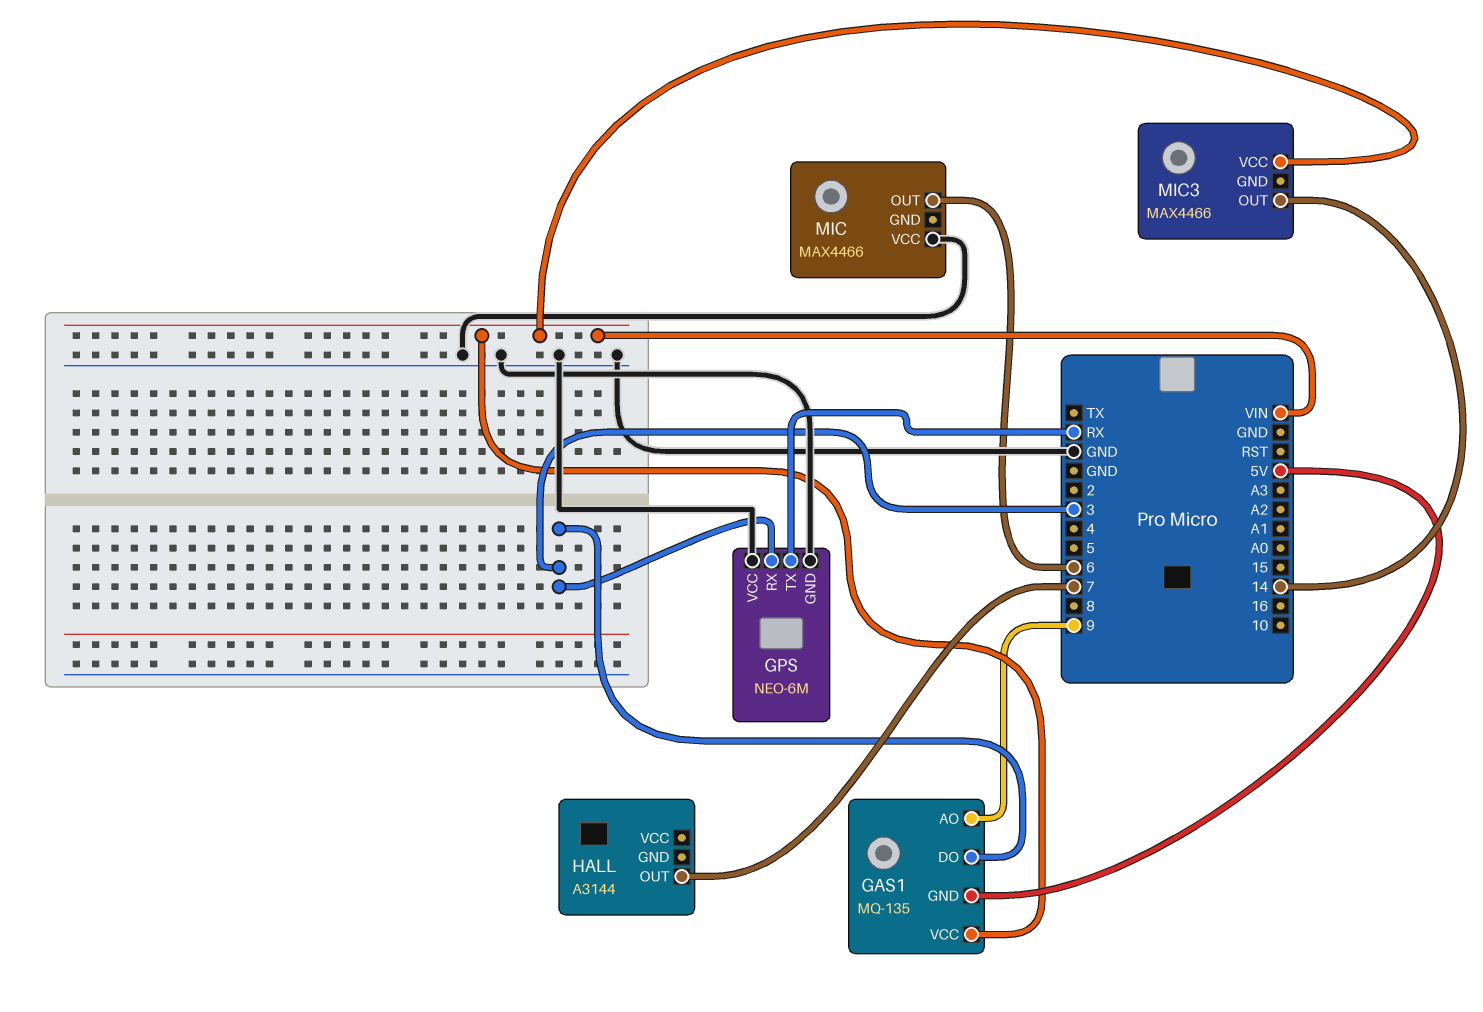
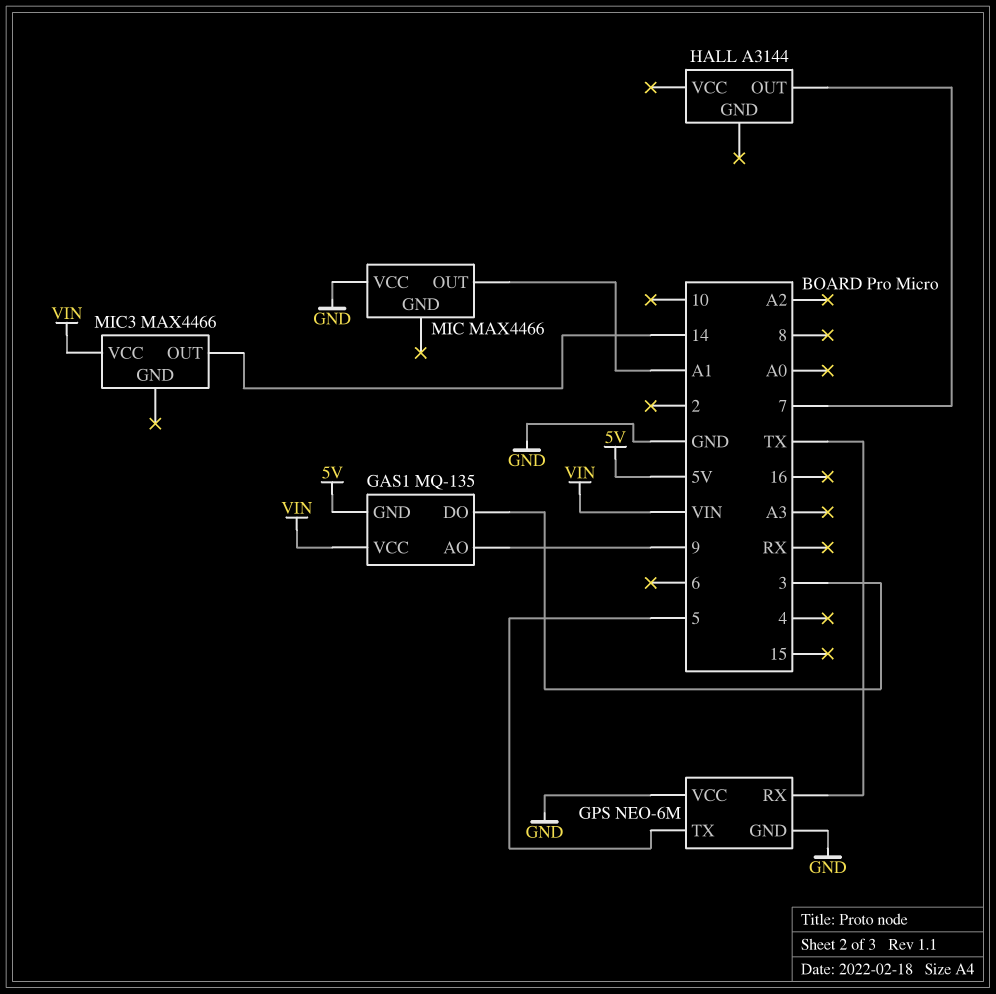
GPS pin RX: 3 -> TX
GPS pin TX: RX -> 5
MIC pin OUT: 6 -> A1

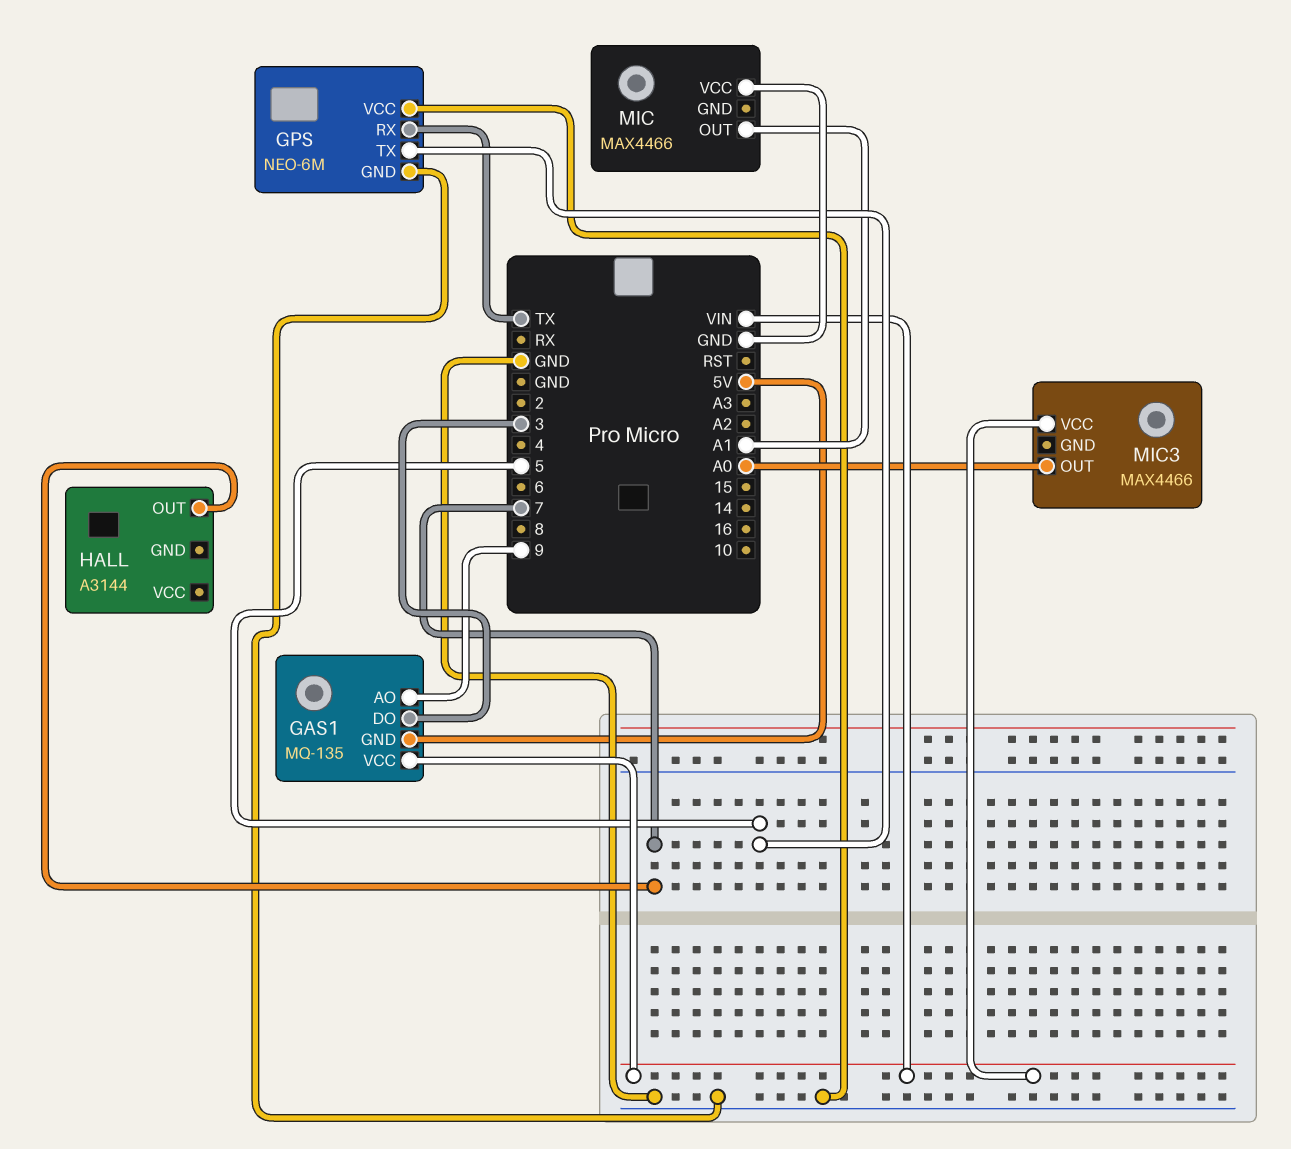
MIC3 pin OUT: 14 -> A0

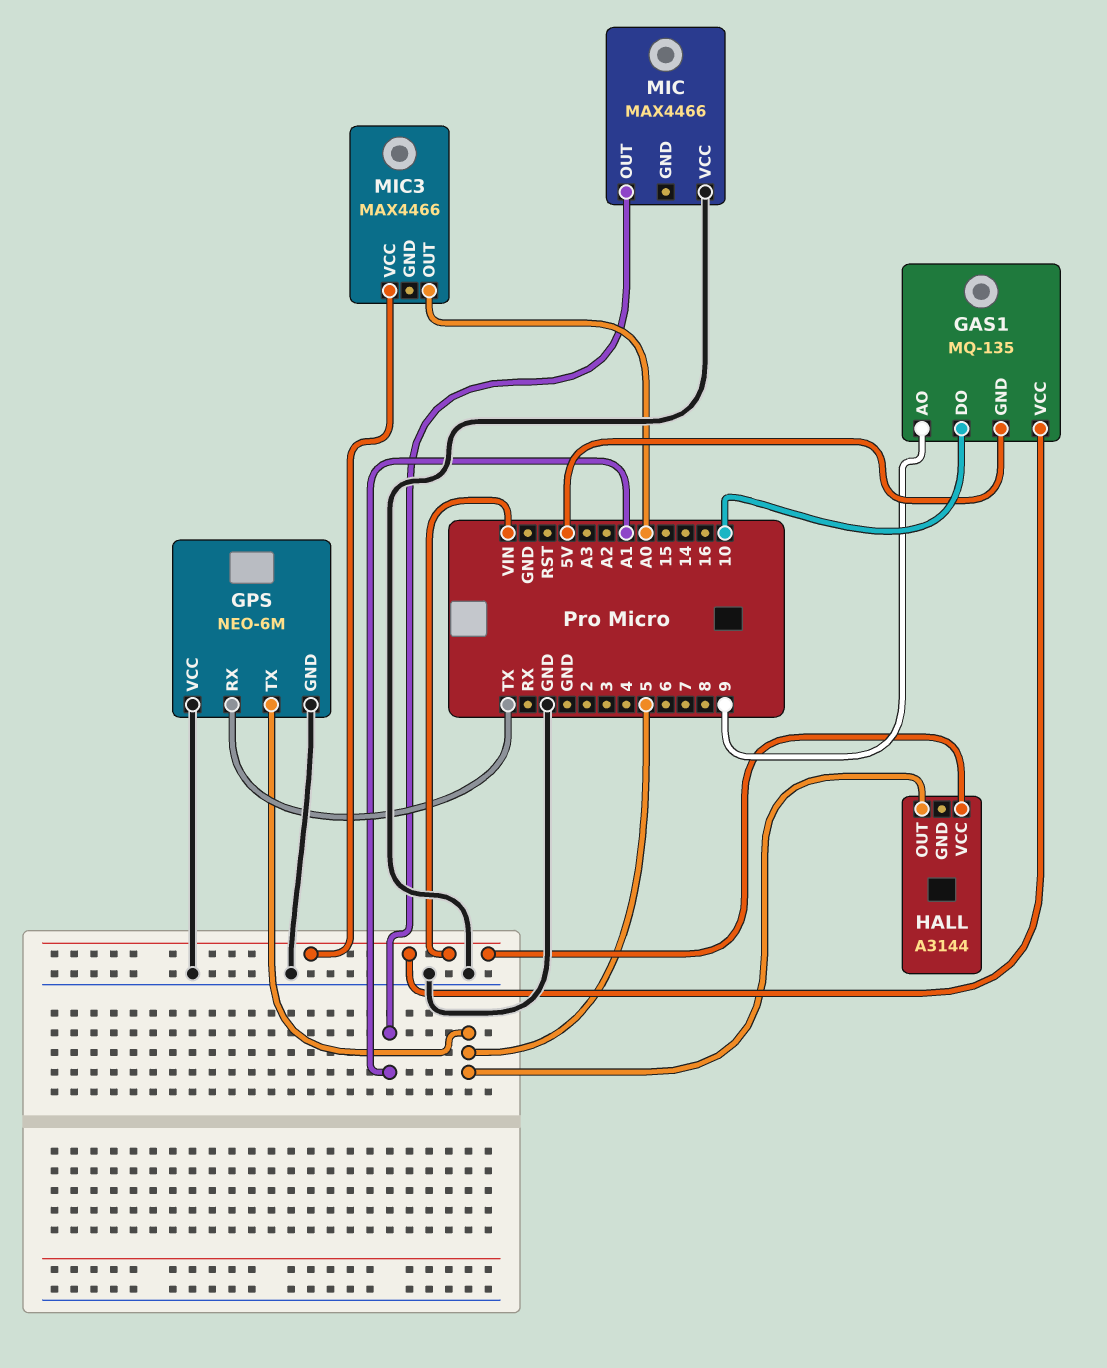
GAS1 pin DO: 3 -> 10
HALL pin OUT: 7 -> 5
HALL pin VCC: none -> VIN

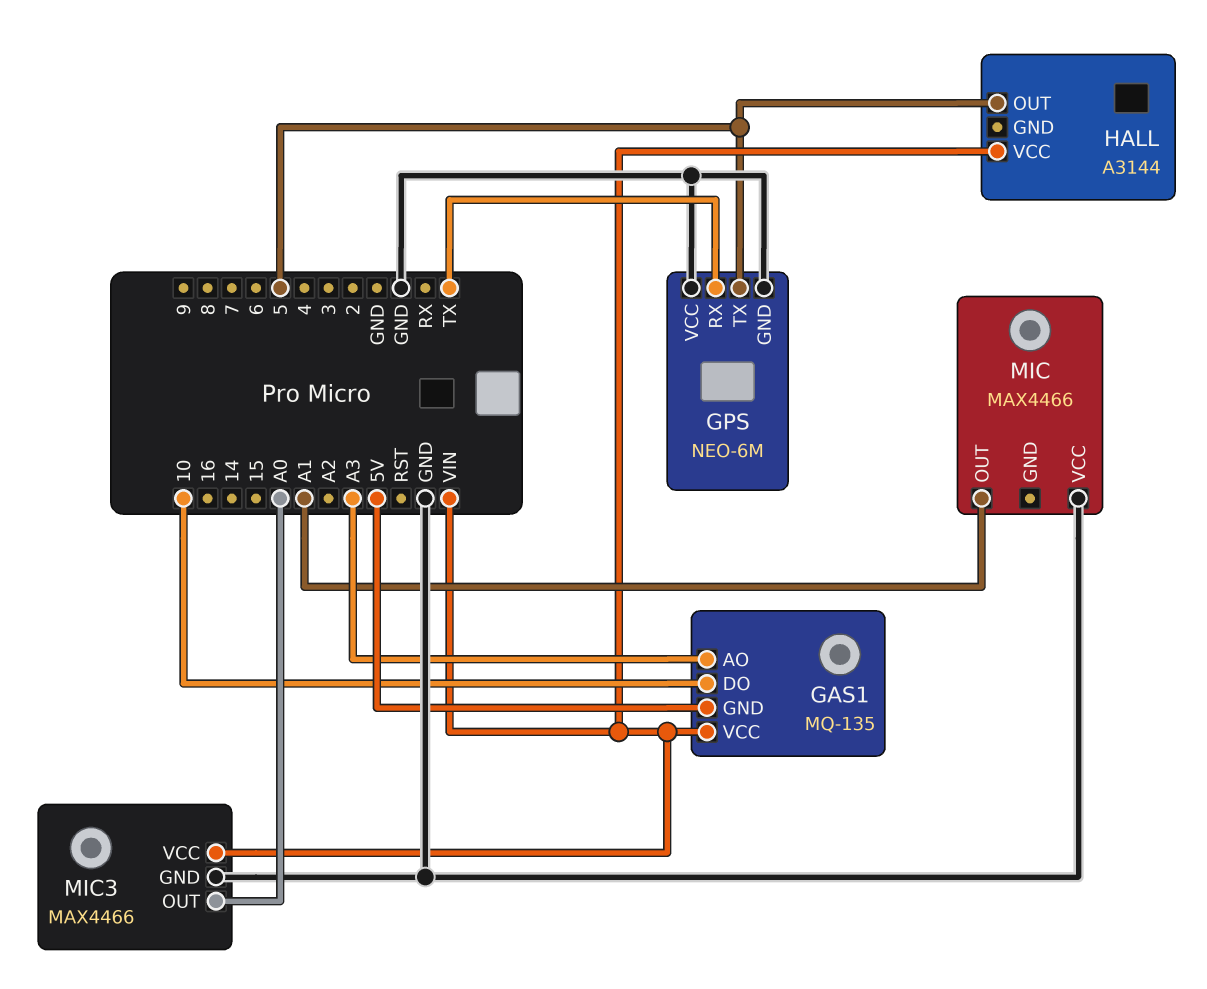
GAS1 pin AO: 9 -> A3
MIC3 pin GND: none -> GND

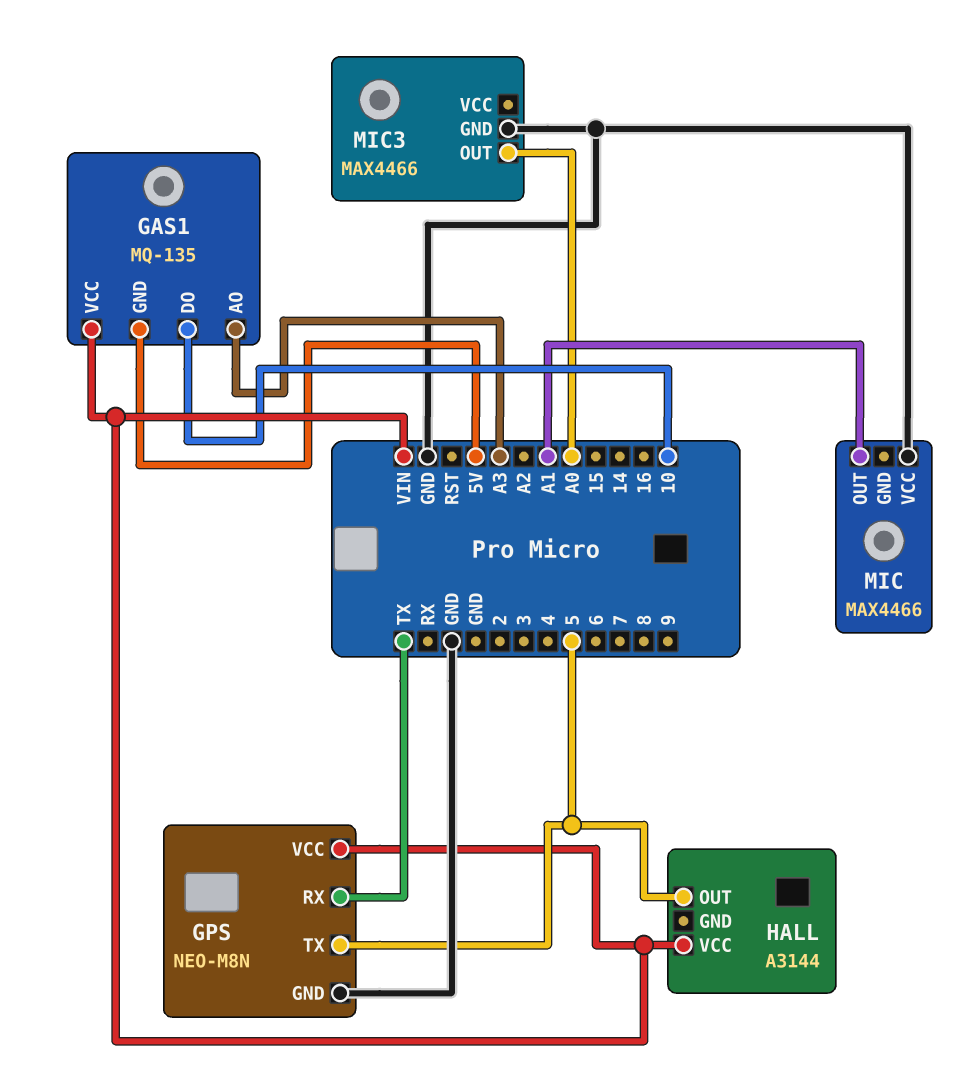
GPS: NEO-6M -> NEO-M8N
GPS pin VCC: GND -> VIN
MIC3 pin VCC: VIN -> none

